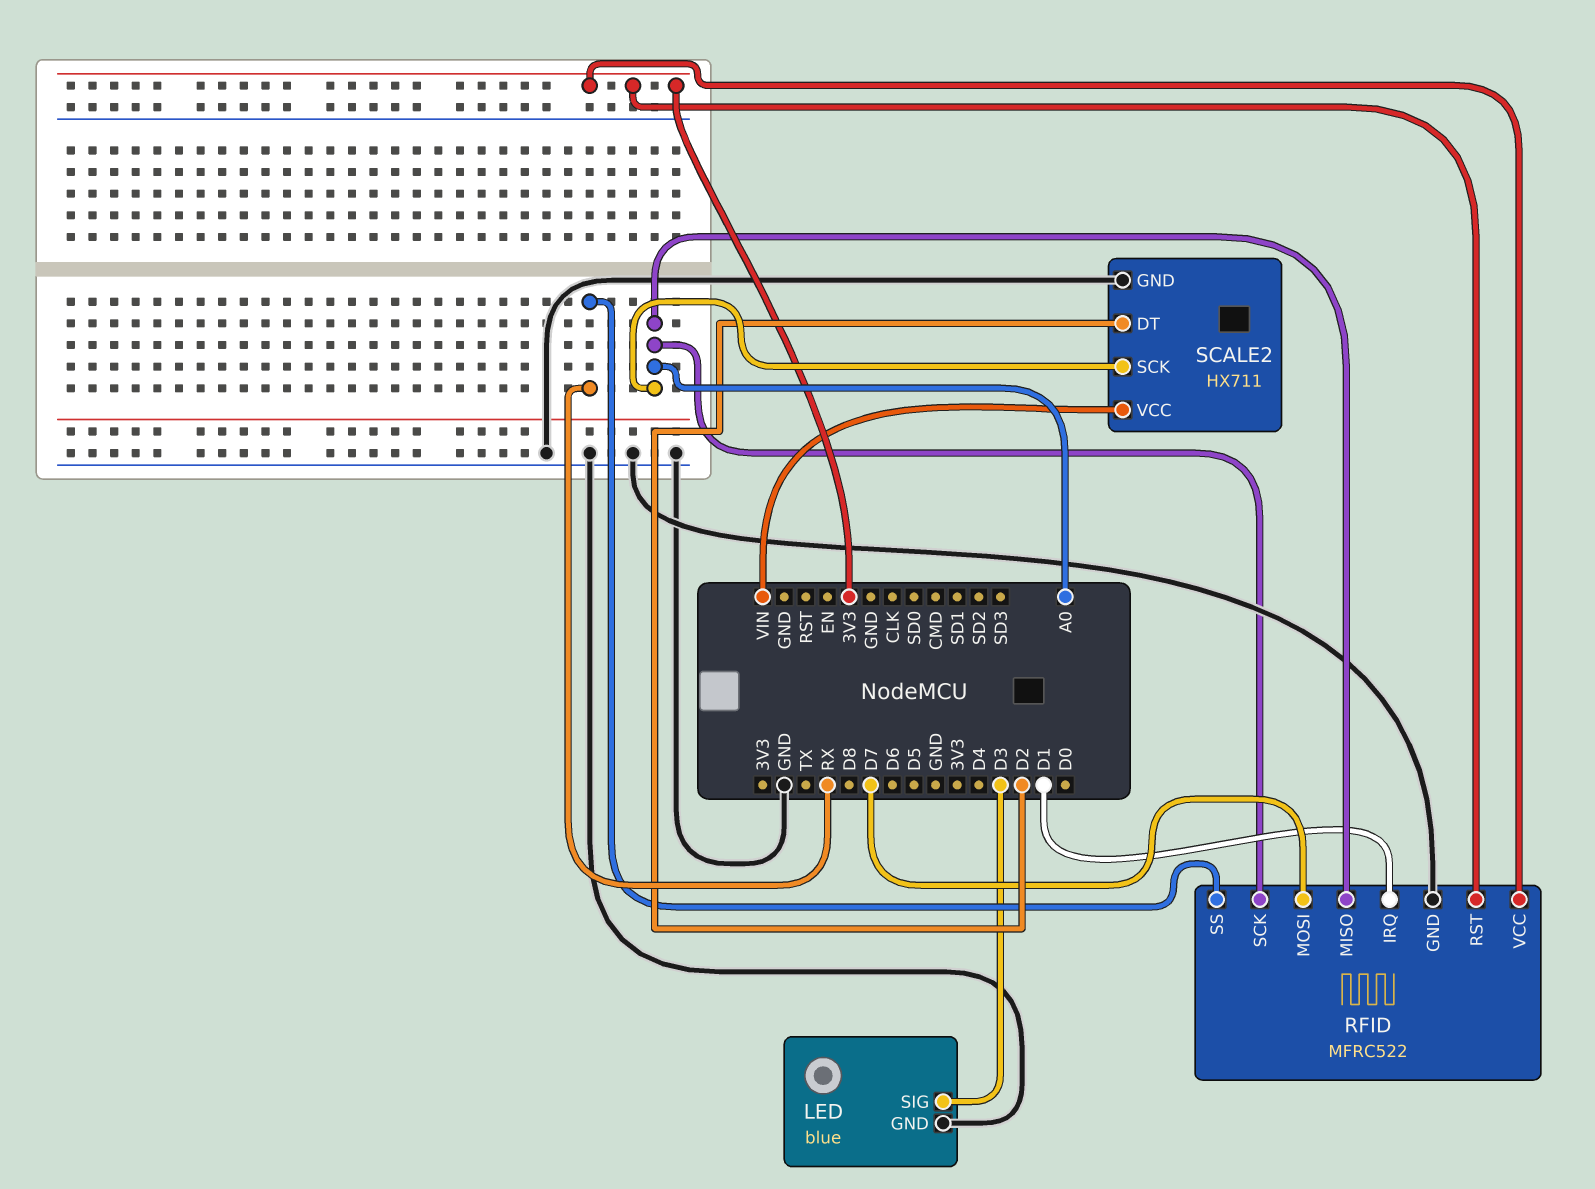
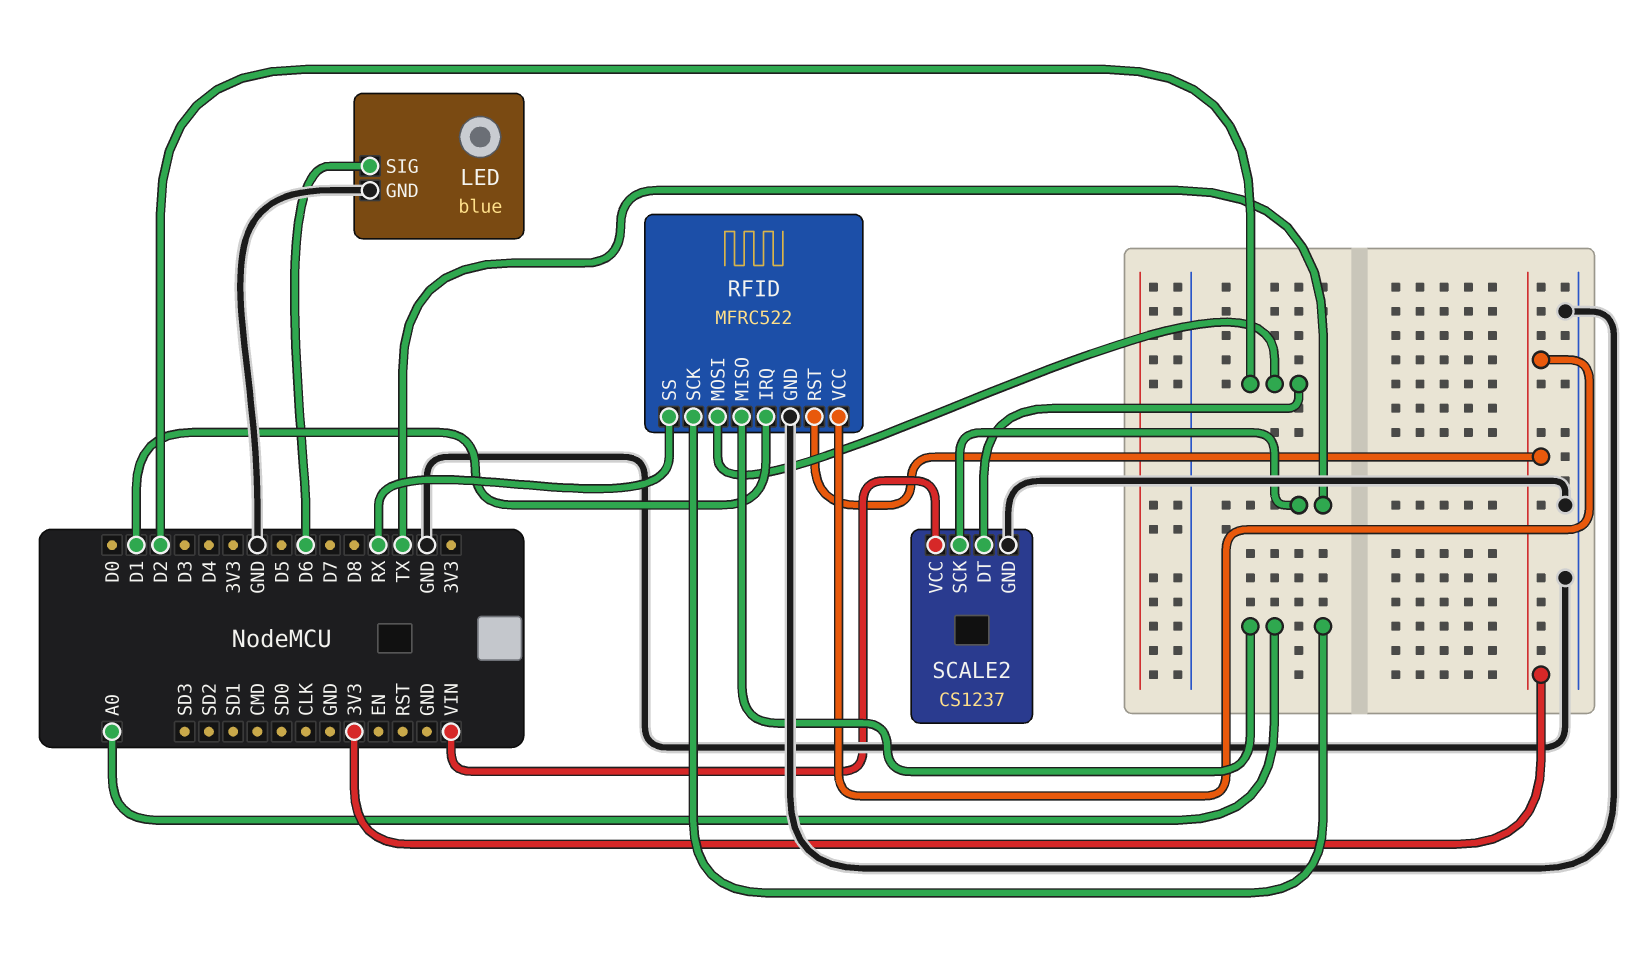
LED pin SIG: D3 -> D6
RFID pin MOSI: D7 -> D2
SCALE2: HX711 -> CS1237
SCALE2 pin SCK: A0 -> TX

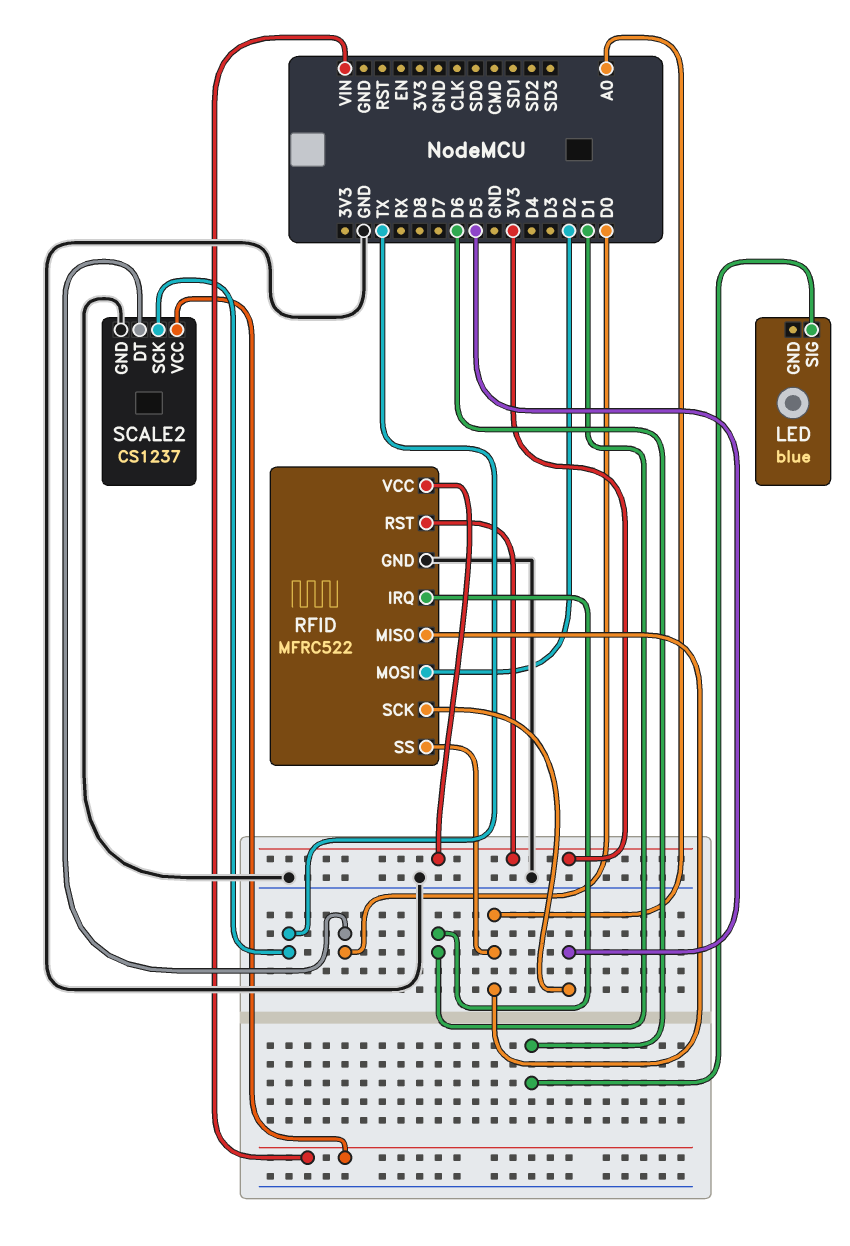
LED pin GND: GND -> none
RFID pin SCK: A0 -> D5
RFID pin SS: RX -> A0
SCALE2 pin DT: D2 -> D0

